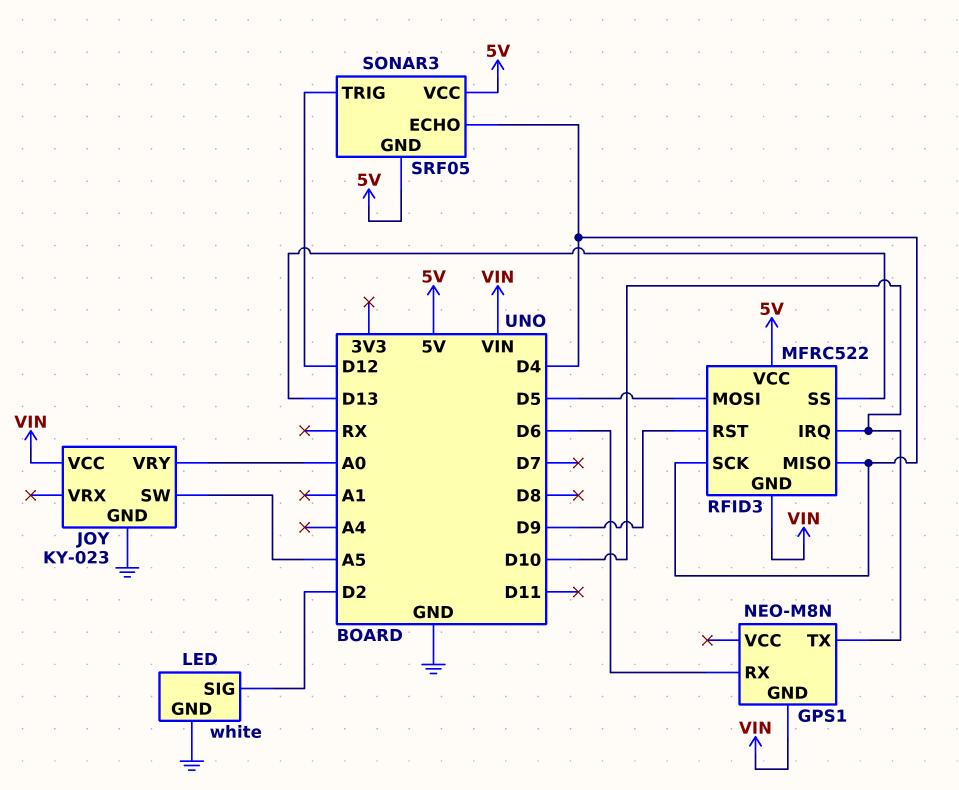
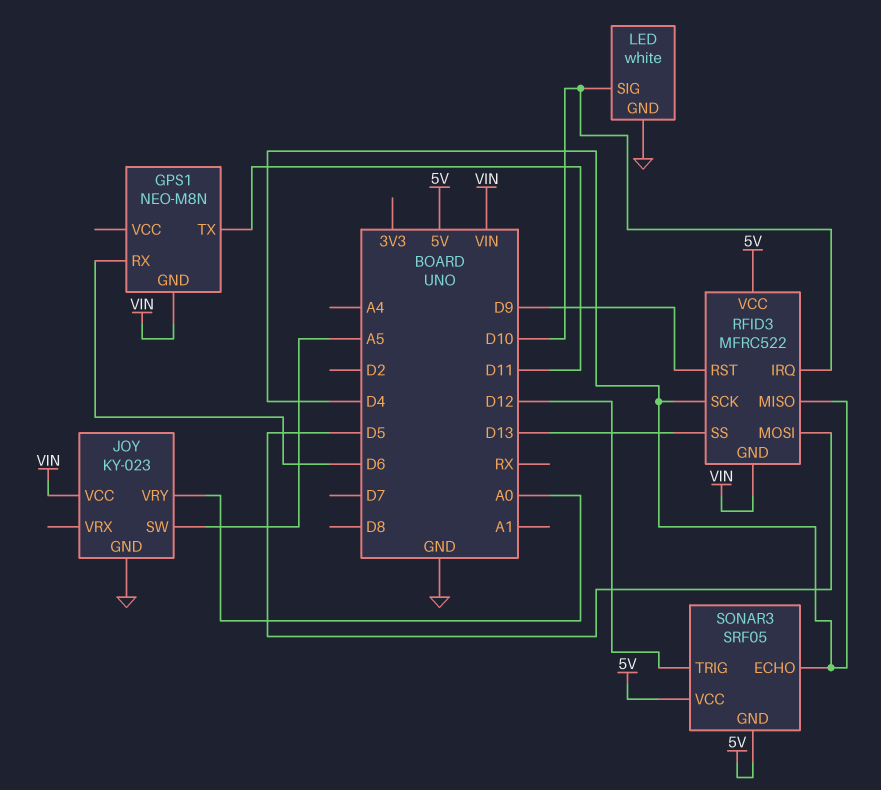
GPS1 pin TX: D10 -> D11
LED pin SIG: D2 -> D10

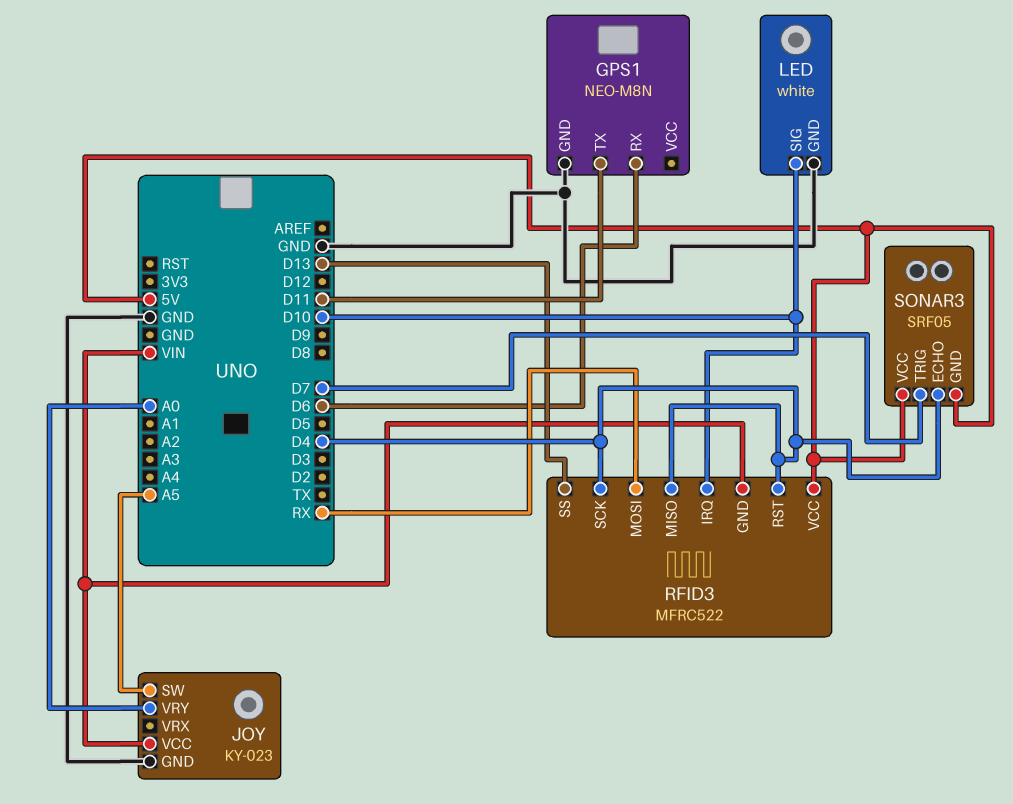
GPS1 pin GND: VIN -> GND
RFID3 pin MOSI: D5 -> RX
RFID3 pin RST: D9 -> D4
SONAR3 pin TRIG: D12 -> D7

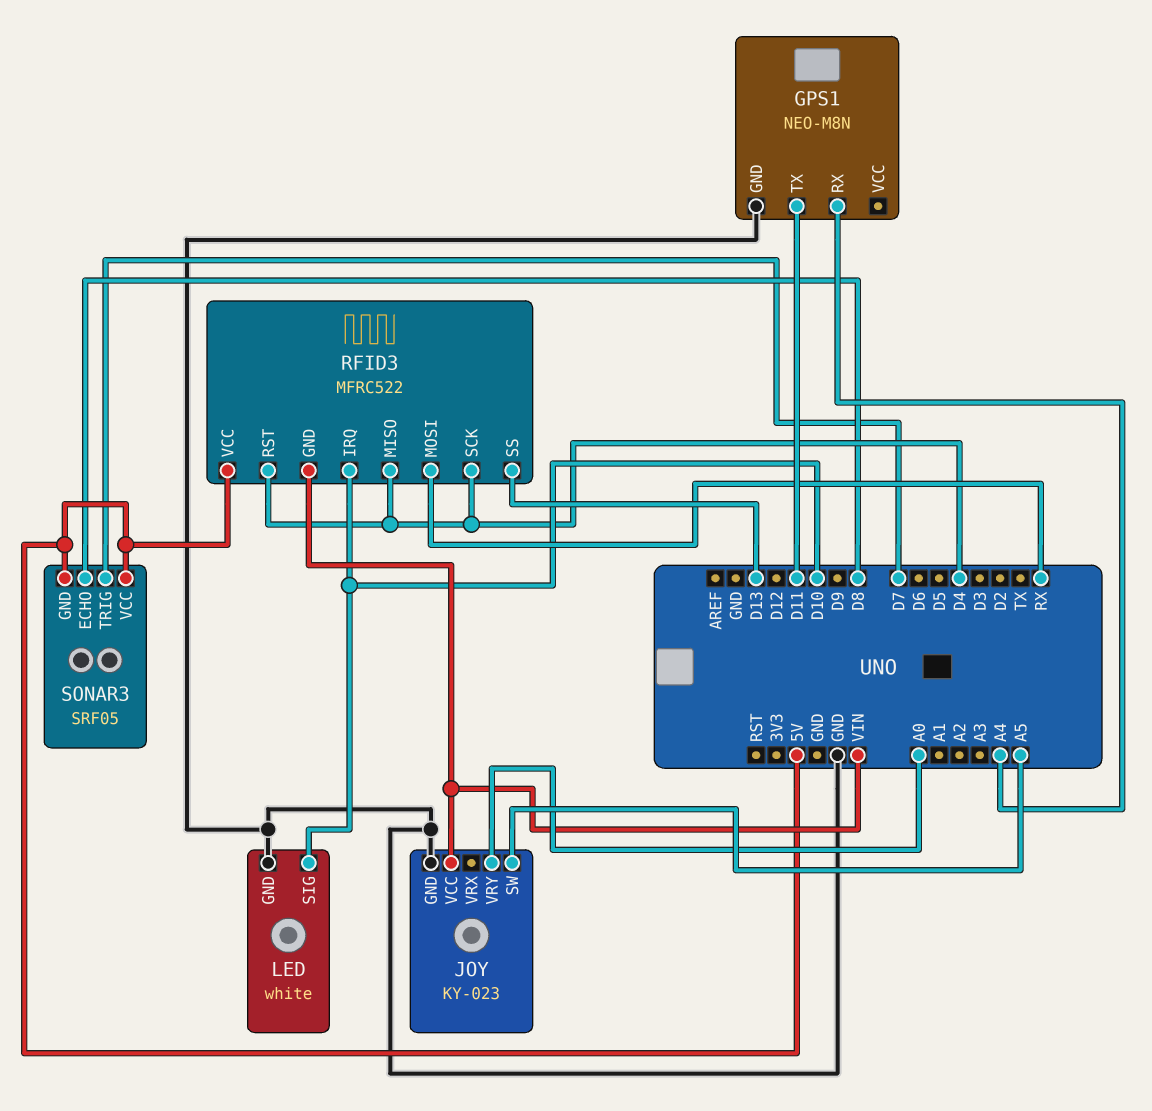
GPS1 pin RX: D6 -> A4
SONAR3 pin ECHO: D4 -> D8

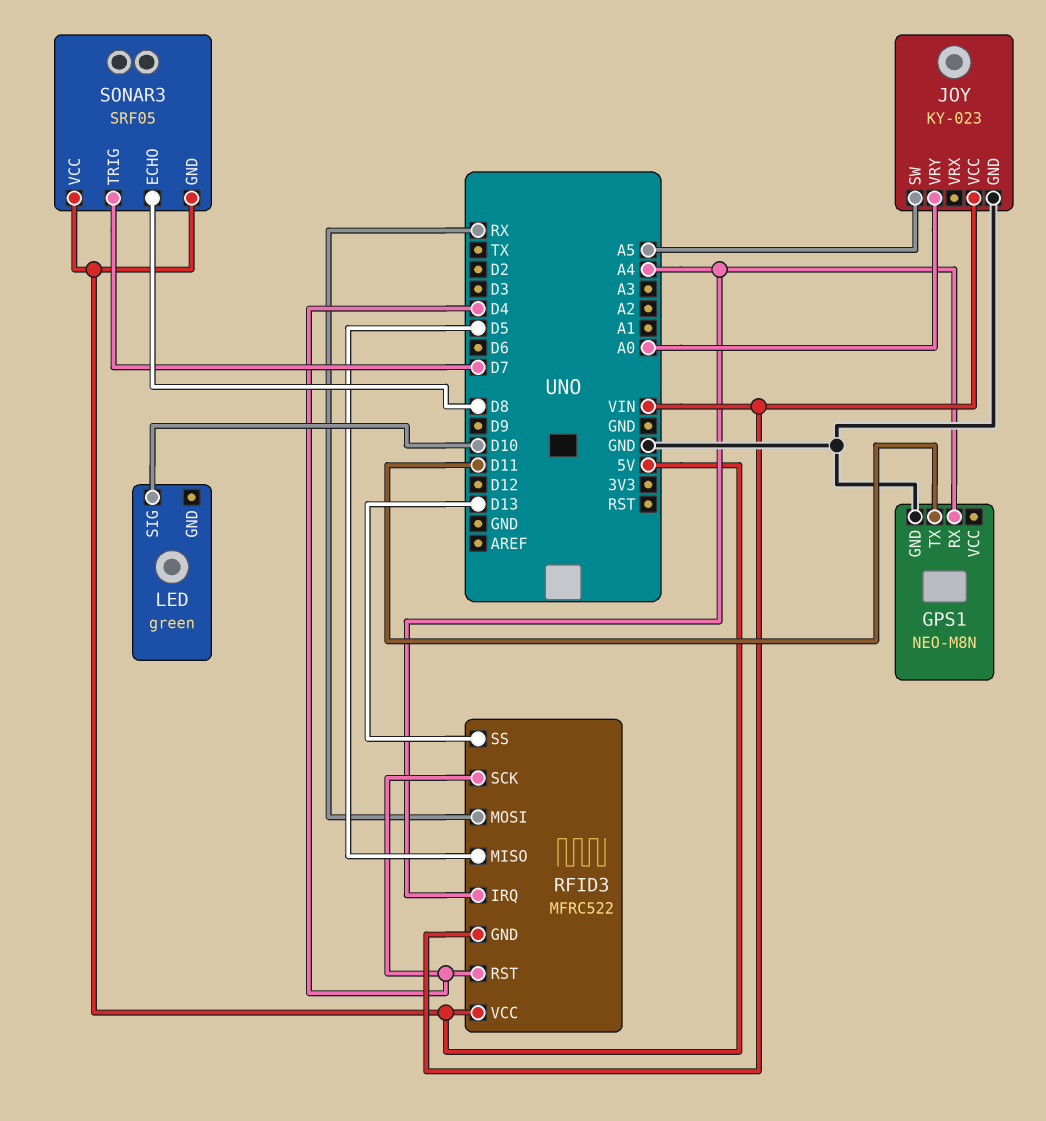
LED: white -> green
LED pin GND: GND -> none
RFID3 pin IRQ: D10 -> A4
RFID3 pin MISO: D4 -> D5

